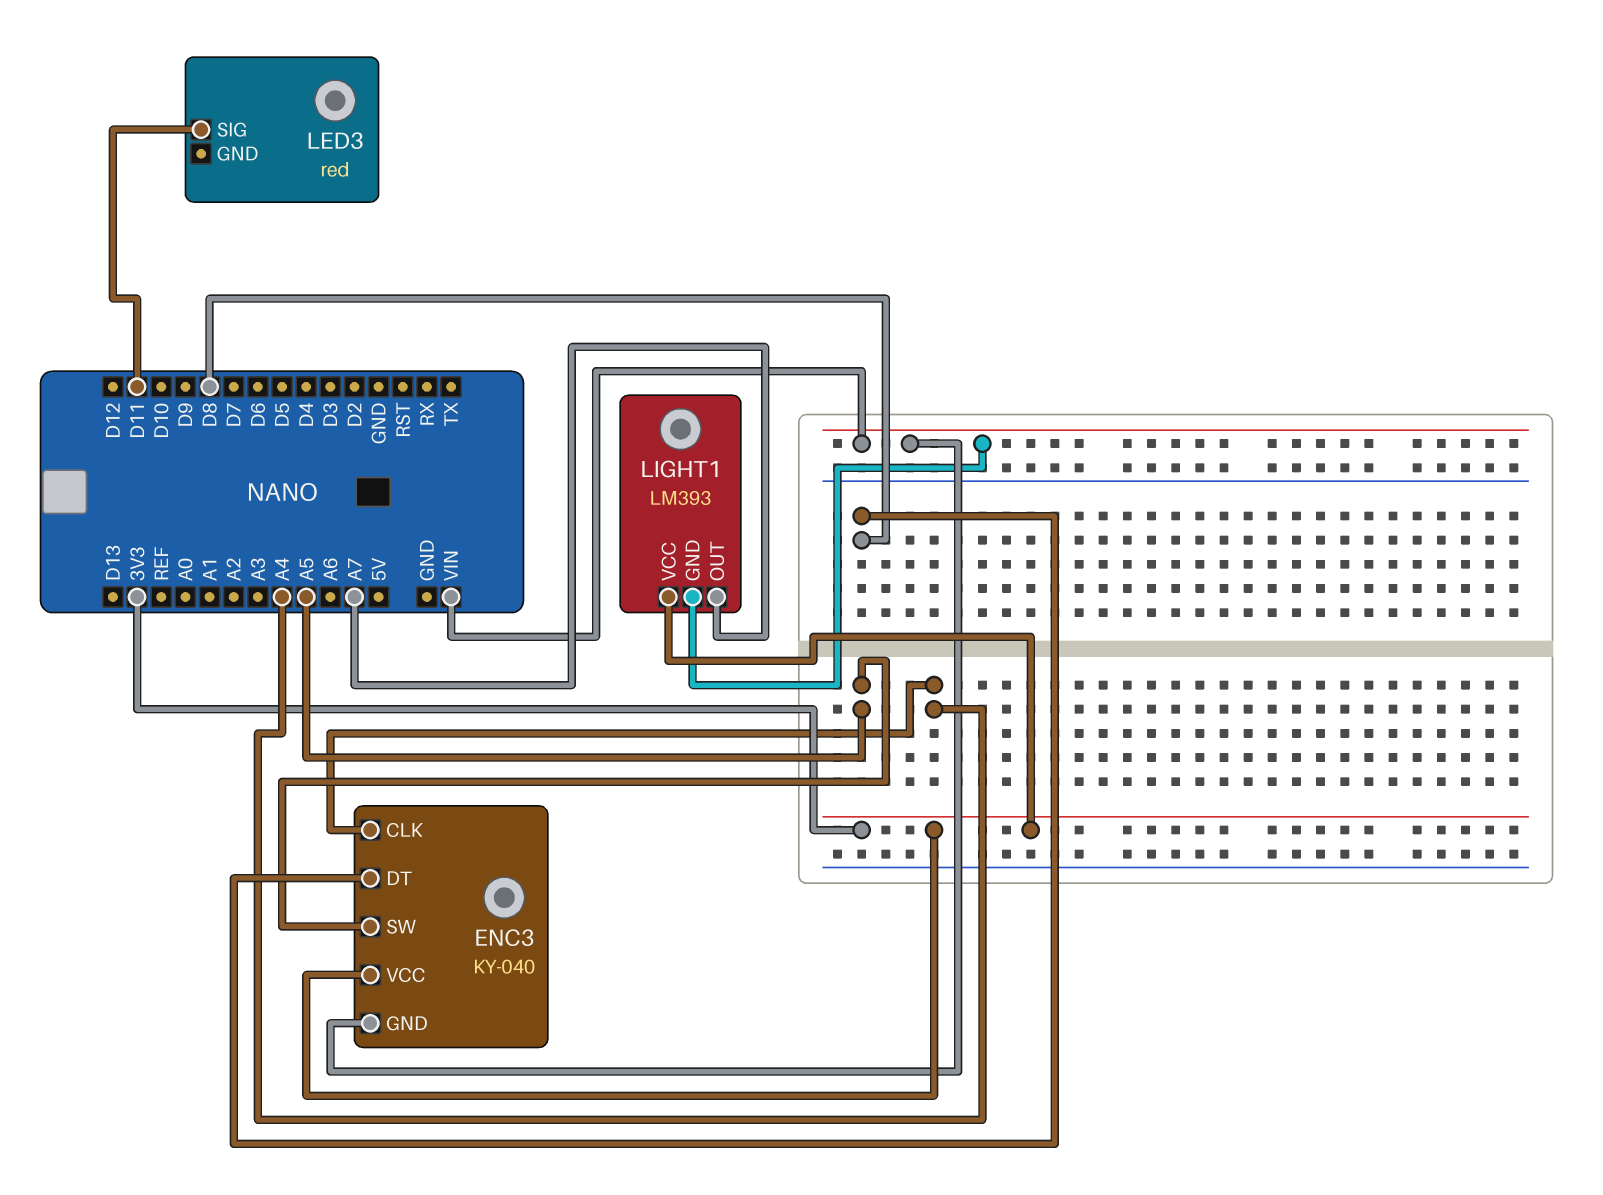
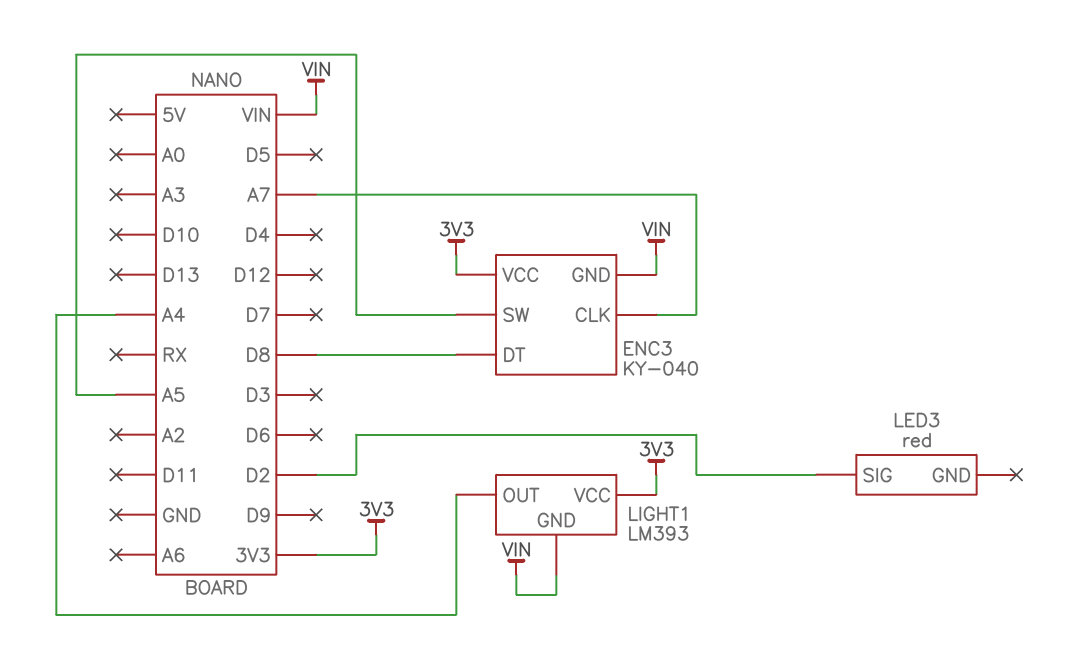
ENC3 pin CLK: A4 -> A7
LED3 pin SIG: D11 -> D2
LIGHT1 pin OUT: A7 -> A4

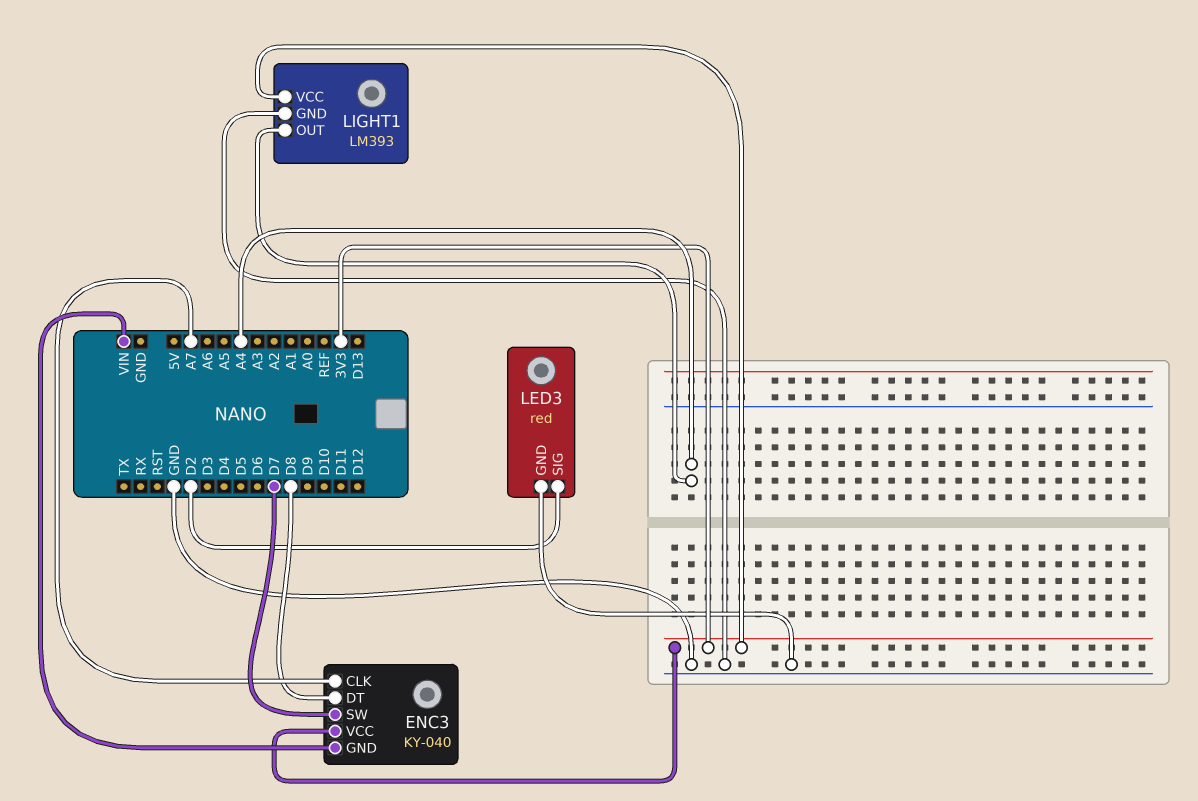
ENC3 pin SW: A5 -> D7
LED3 pin GND: none -> GND
LIGHT1 pin GND: VIN -> GND

